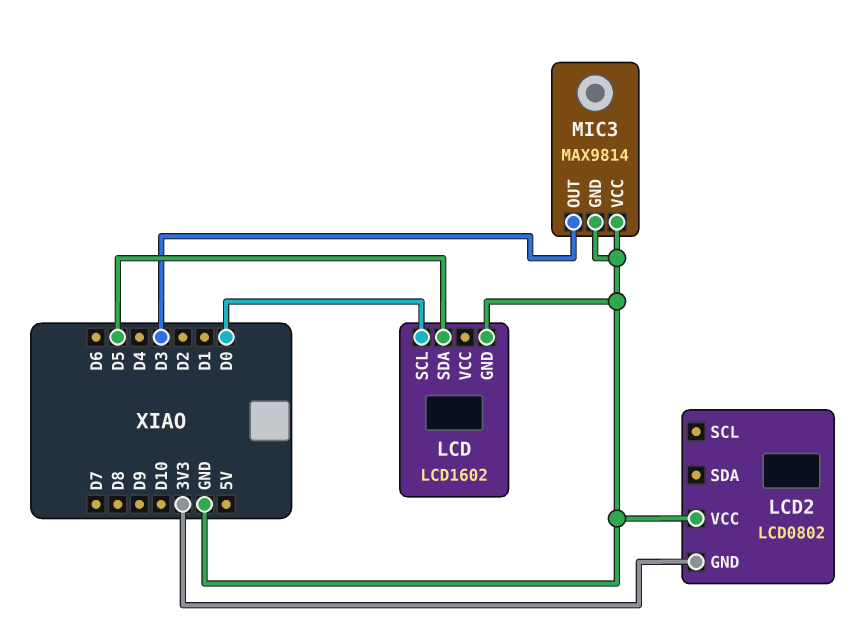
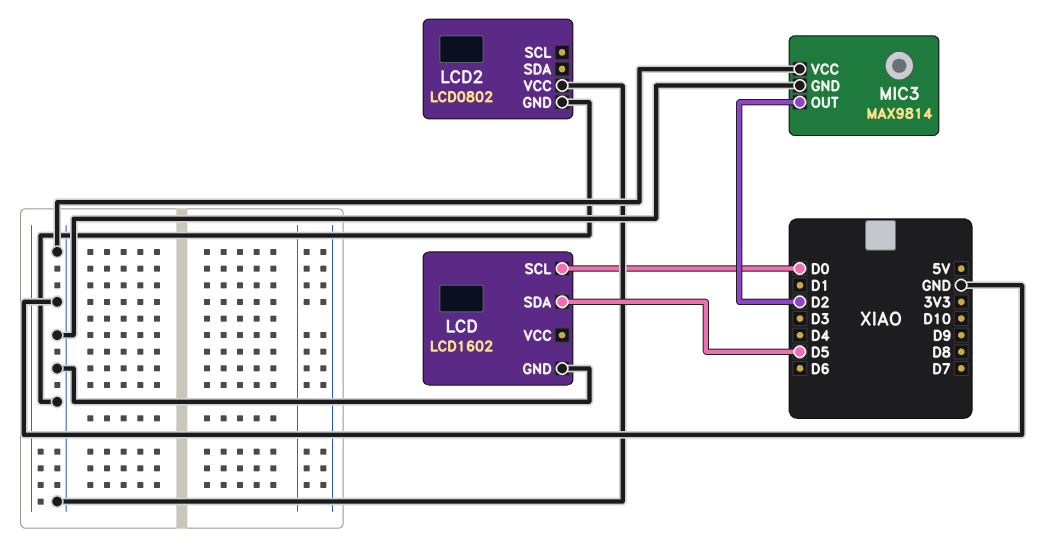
LCD2 pin GND: 3V3 -> GND
MIC3 pin OUT: D3 -> D2

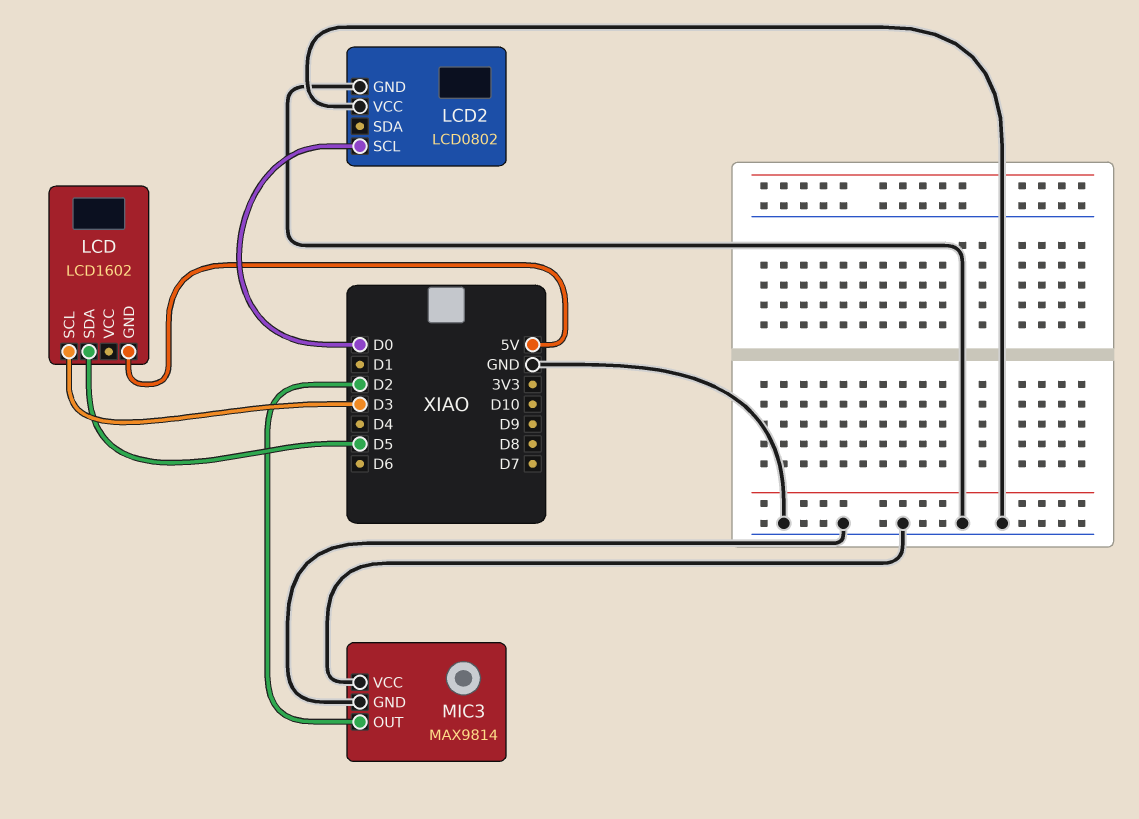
LCD pin GND: GND -> 5V
LCD pin SCL: D0 -> D3
LCD2 pin SCL: none -> D0

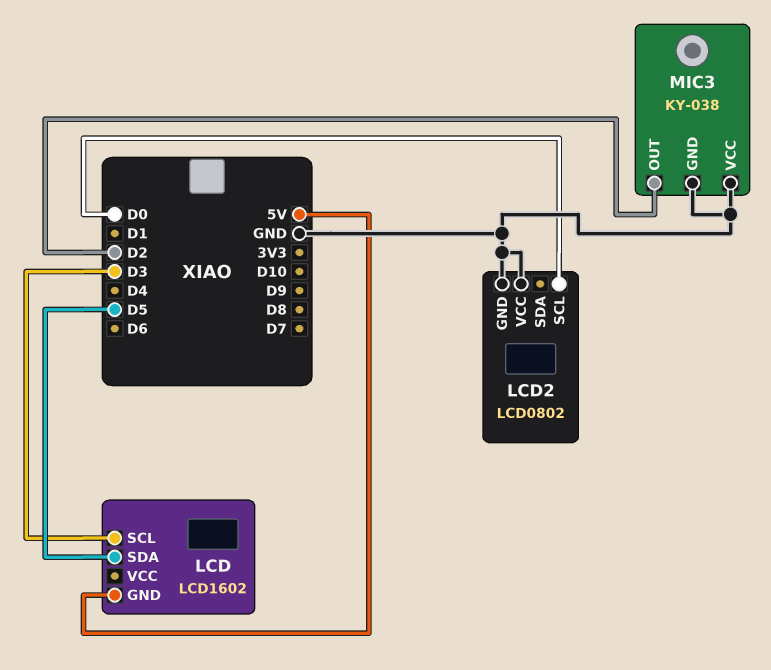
MIC3: MAX9814 -> KY-038

